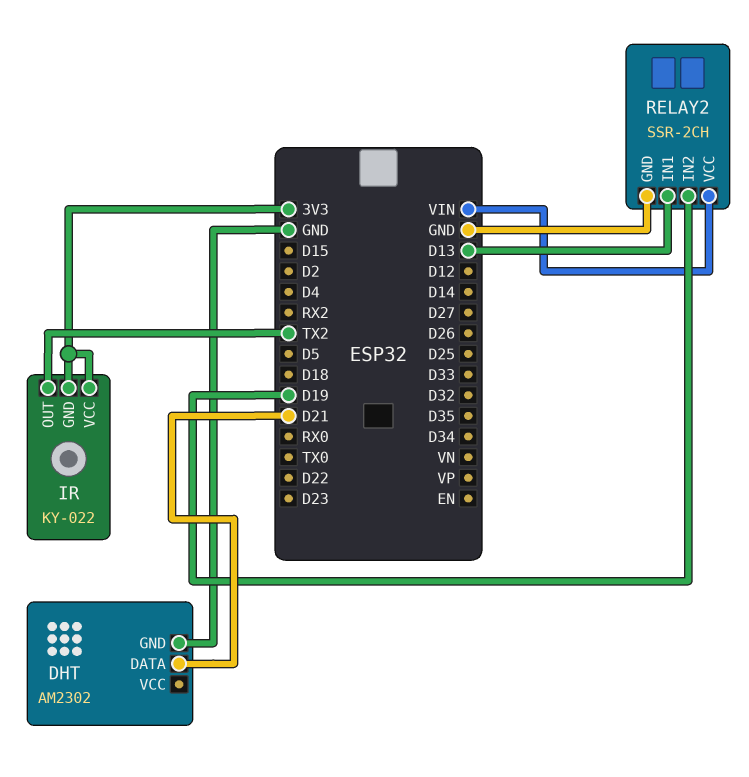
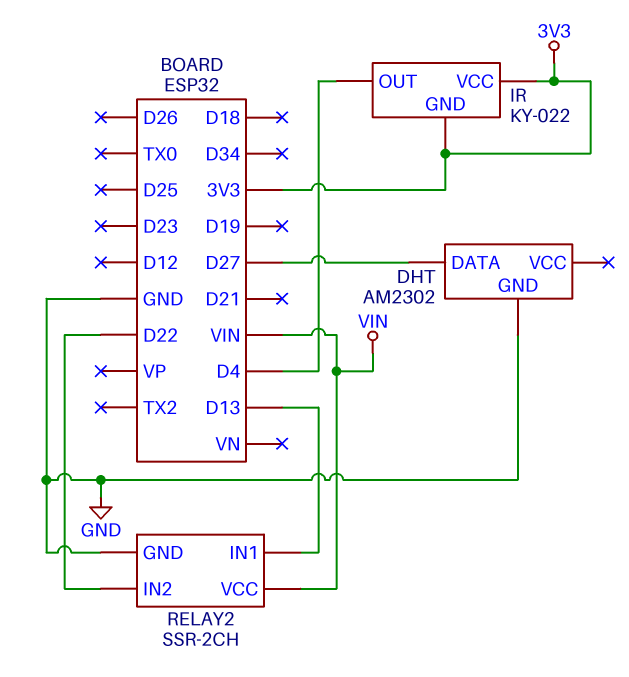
DHT pin DATA: D21 -> D27
IR pin OUT: TX2 -> D4
RELAY2 pin IN2: D19 -> D22

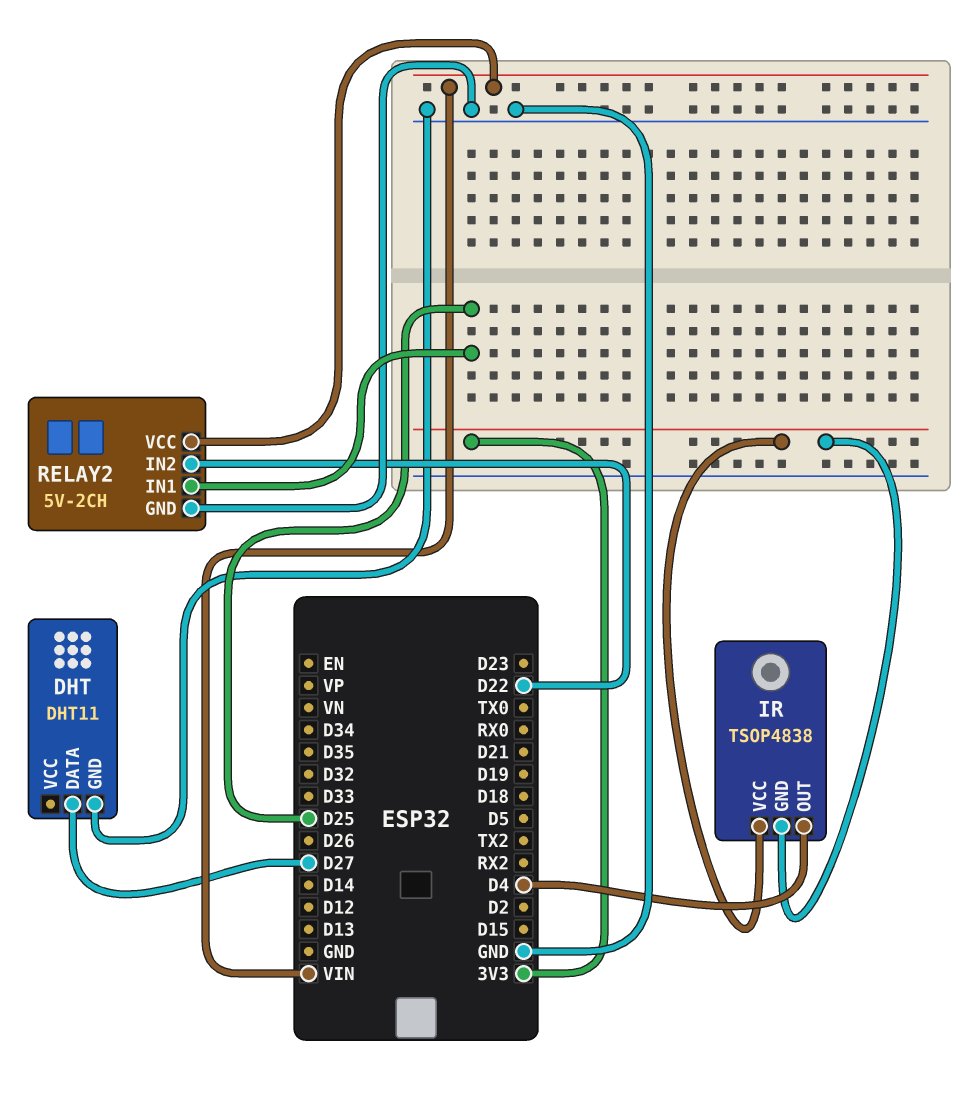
DHT: AM2302 -> DHT11
IR: KY-022 -> TSOP4838
RELAY2: SSR-2CH -> 5V-2CH
RELAY2 pin IN1: D13 -> D25

